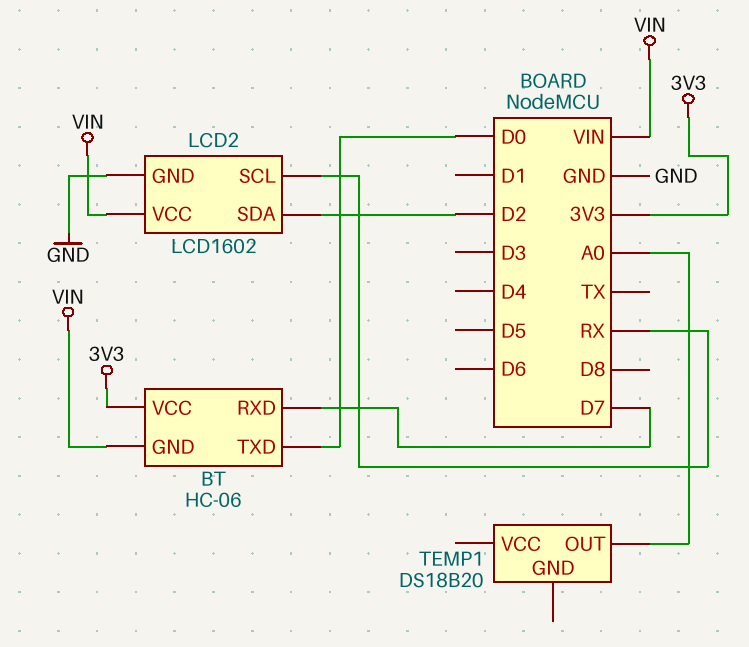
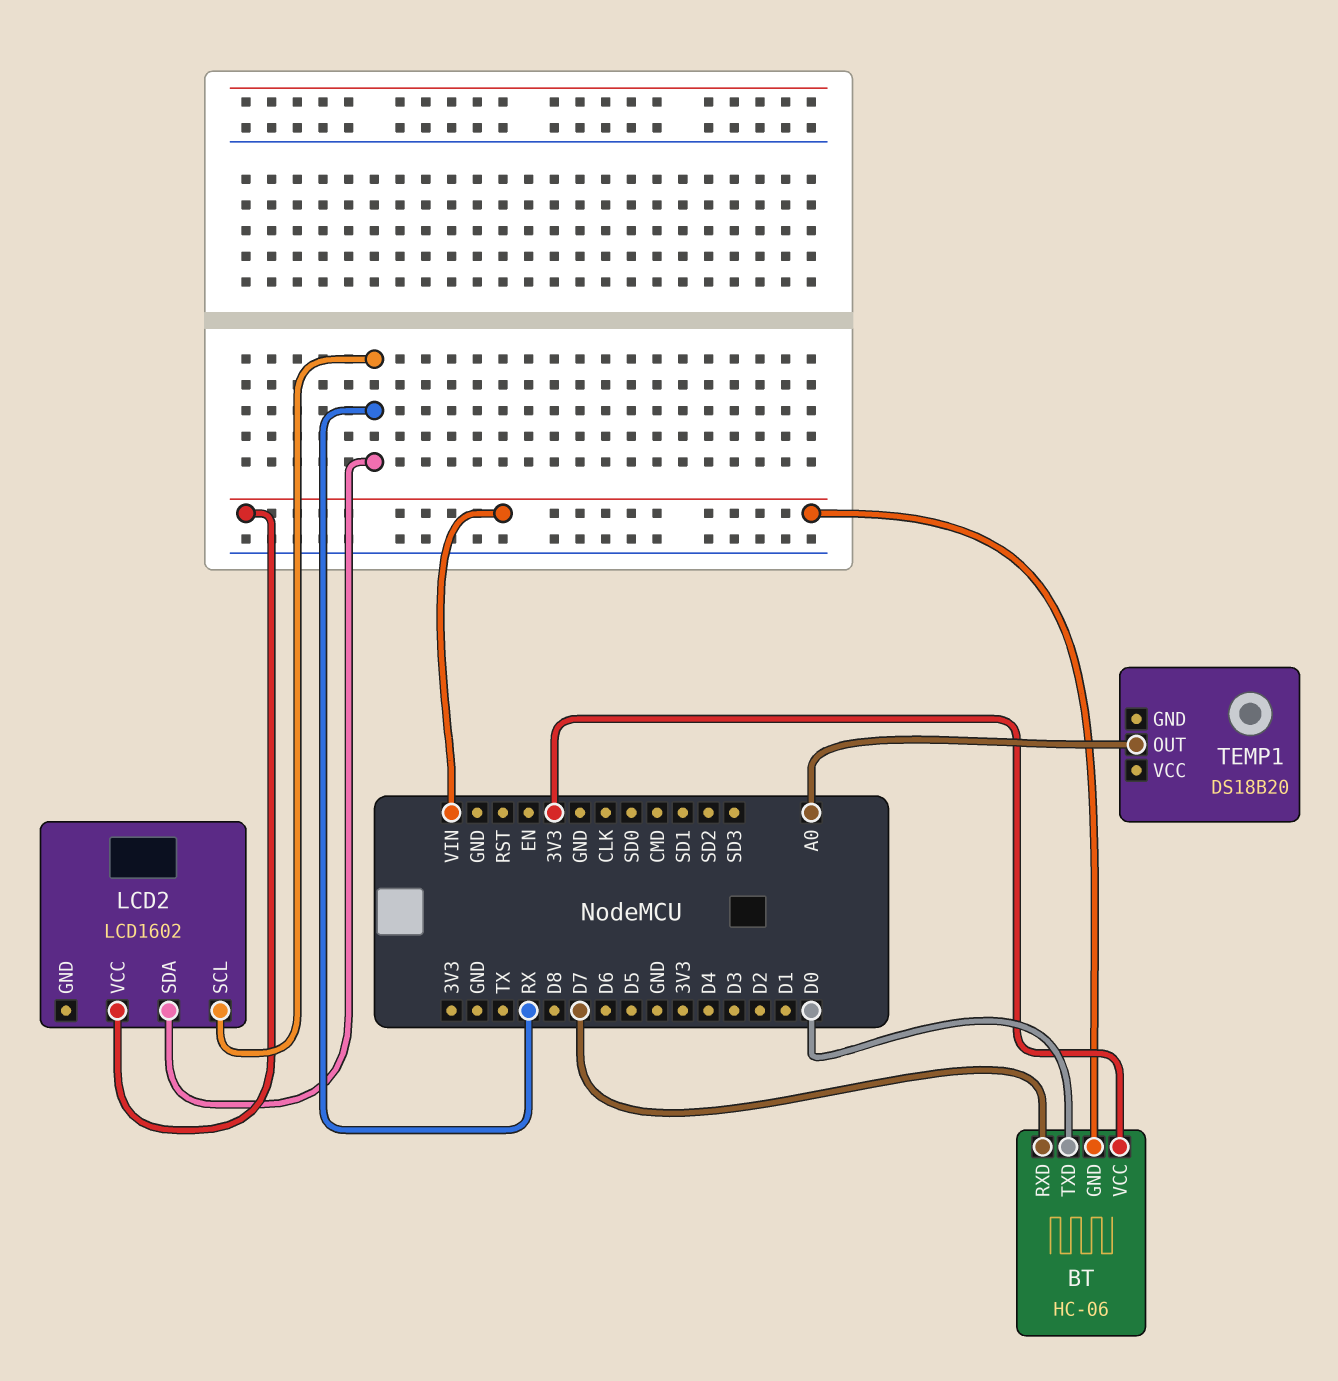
LCD2 pin GND: GND -> none
LCD2 pin SDA: D2 -> RX

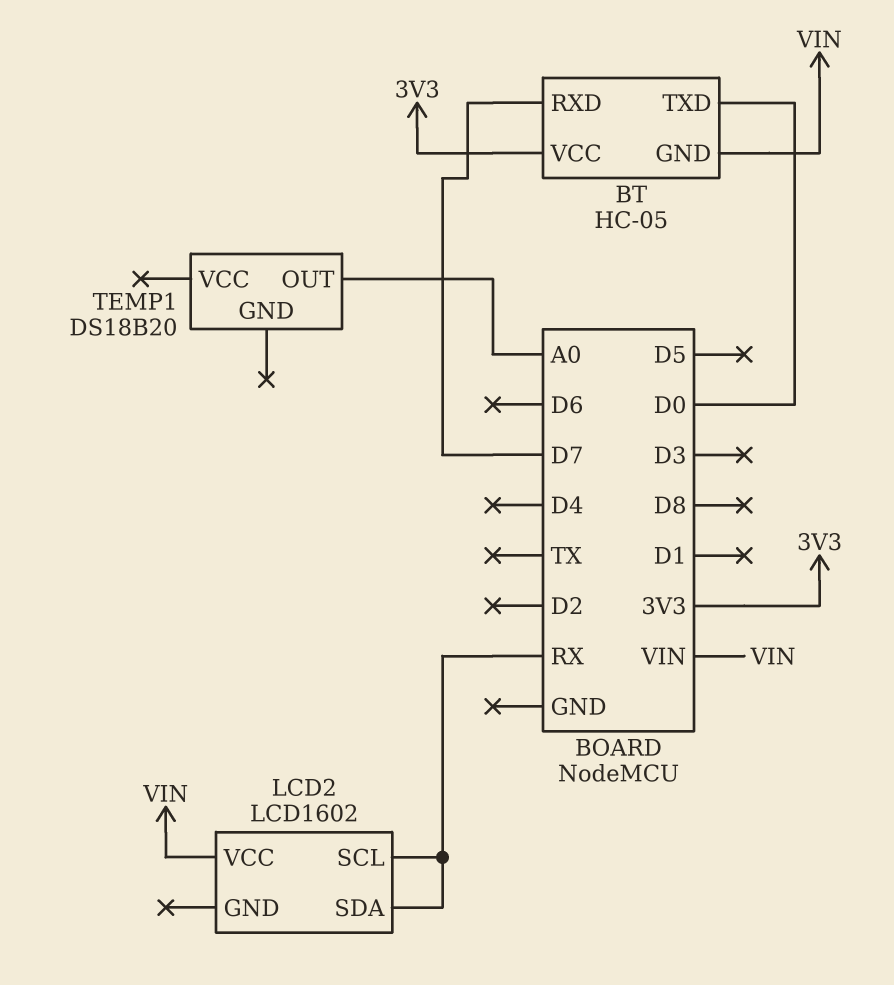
BT: HC-06 -> HC-05

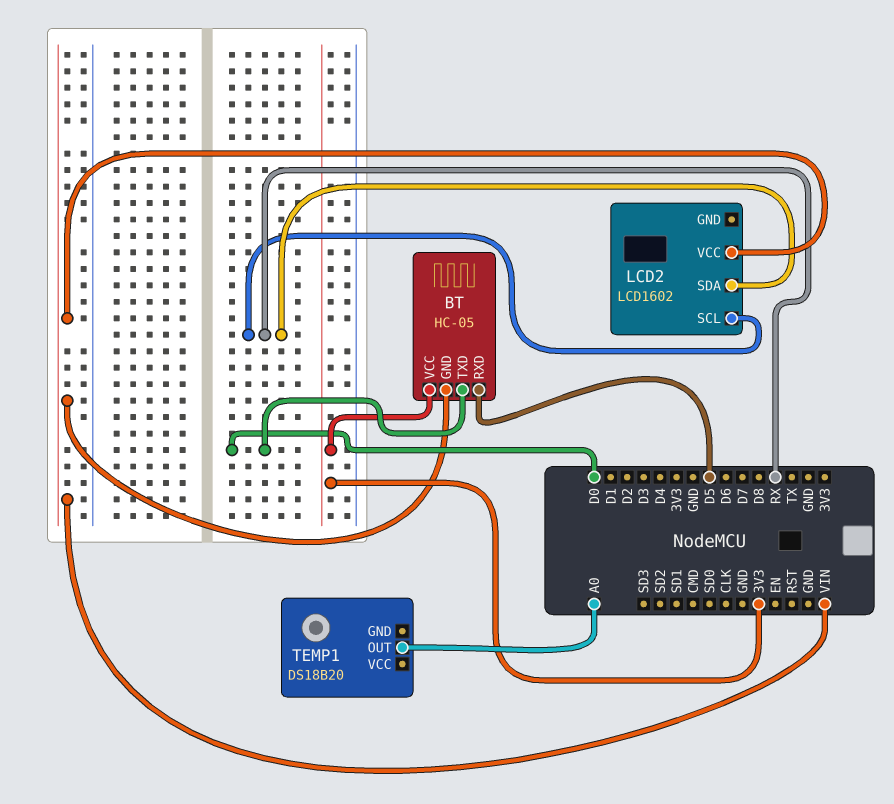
BT pin RXD: D7 -> D5

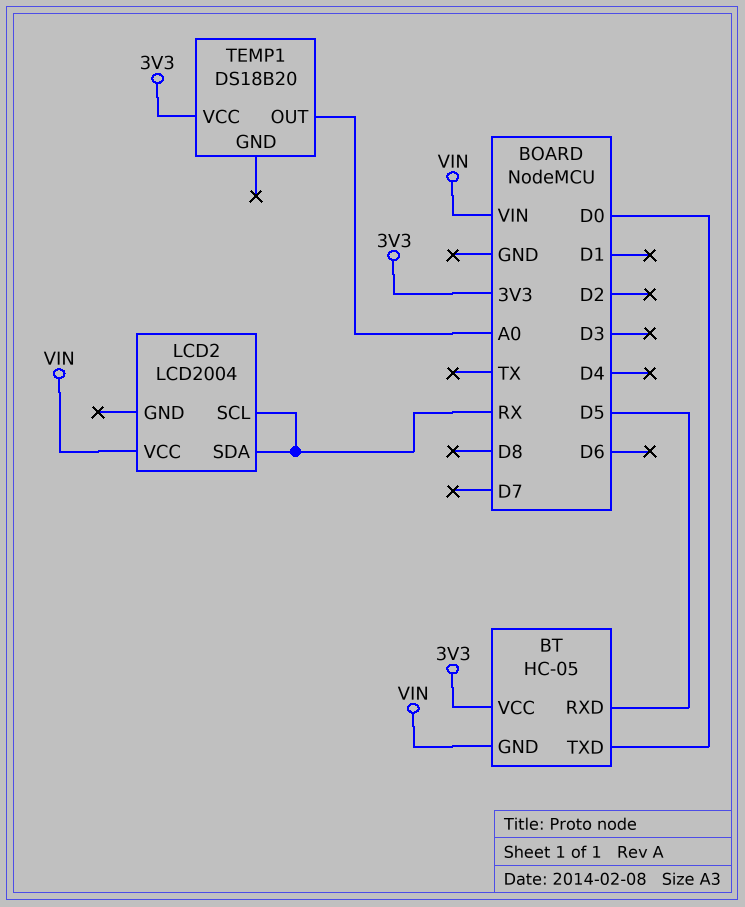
LCD2: LCD1602 -> LCD2004
TEMP1 pin VCC: none -> 3V3

